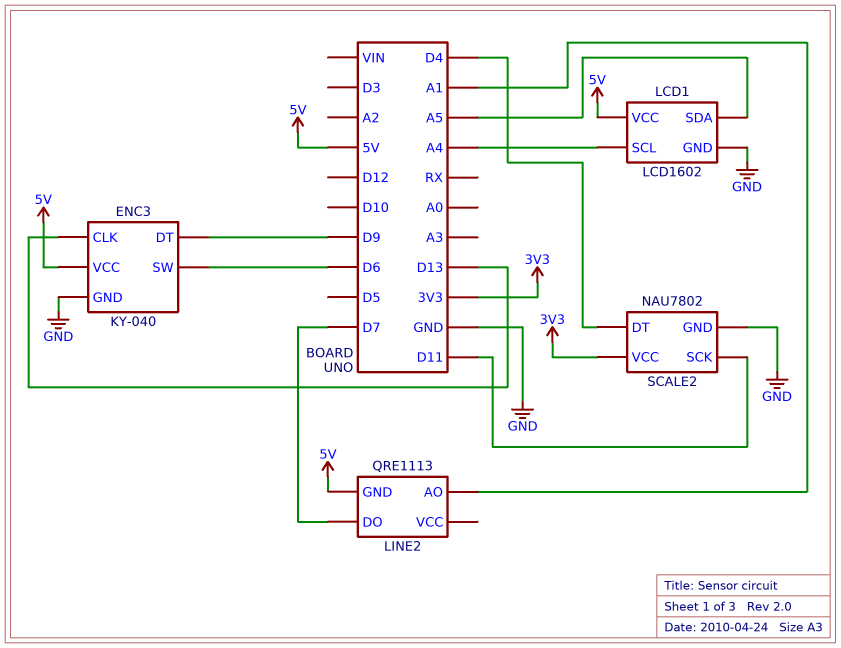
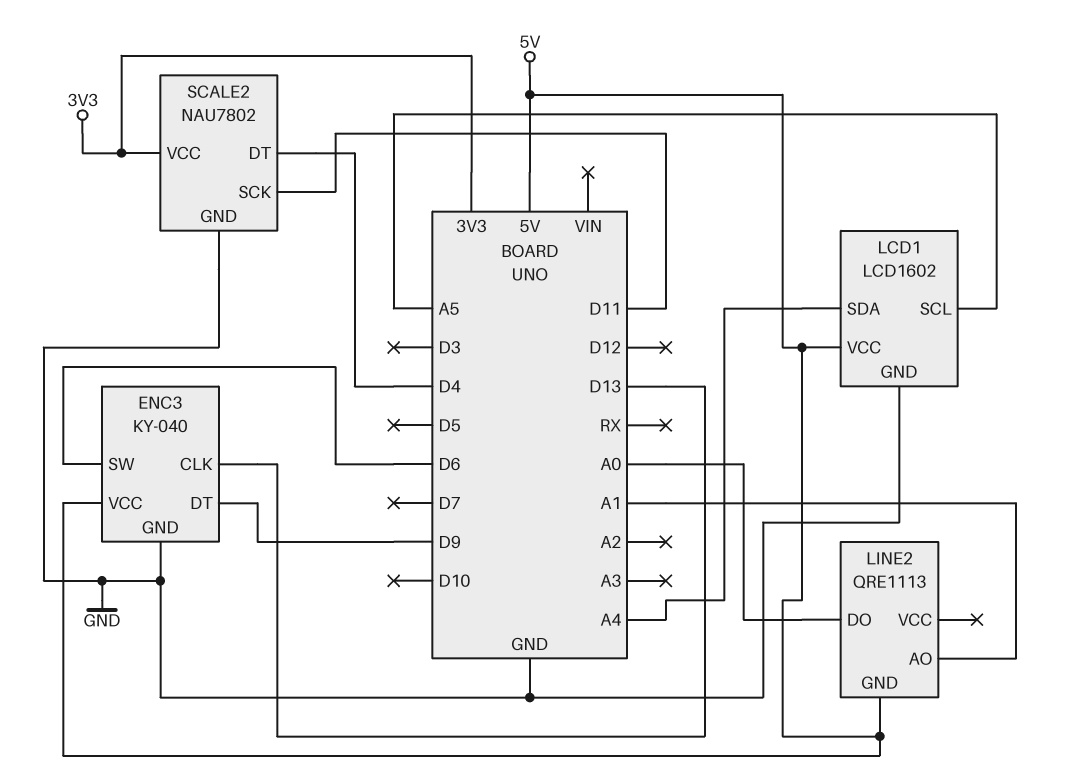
LCD1 pin SCL: A4 -> A5
LCD1 pin SDA: A5 -> A4
LINE2 pin DO: D7 -> A0

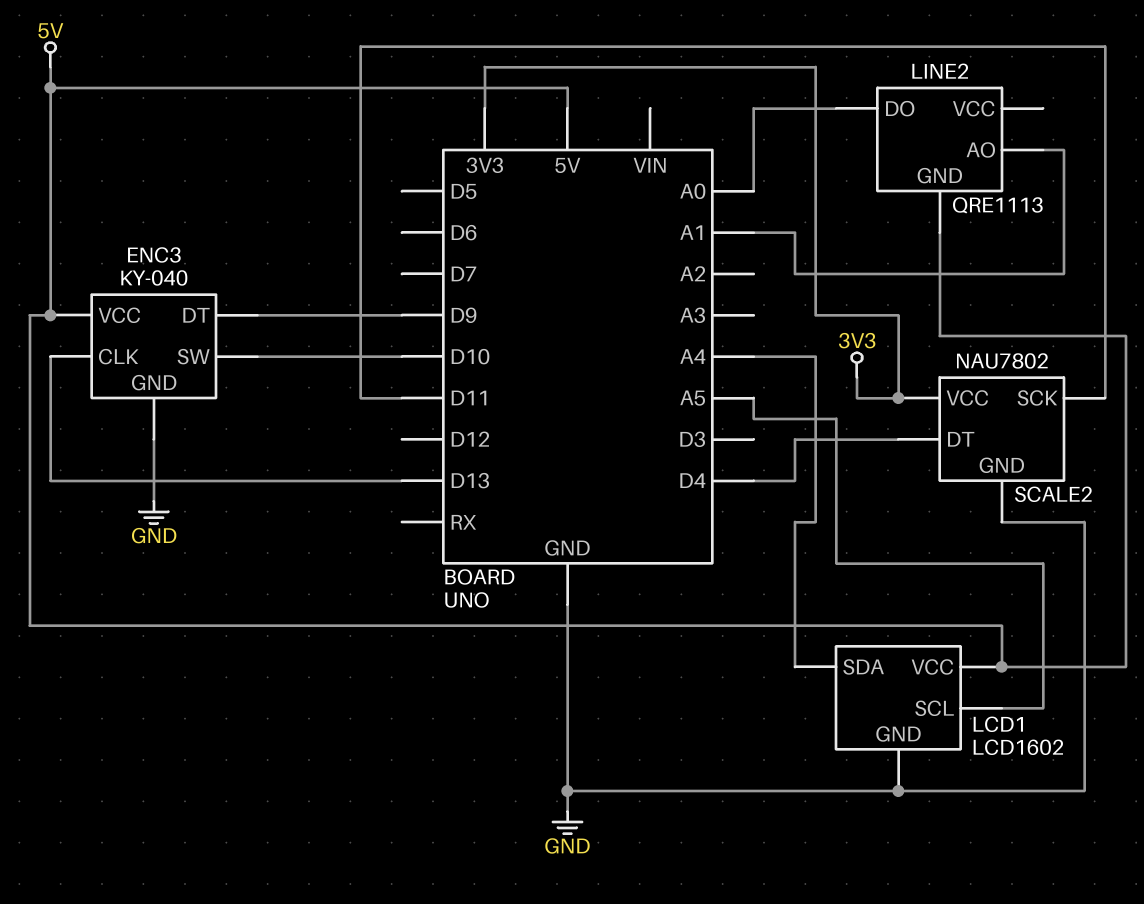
ENC3 pin SW: D6 -> D10

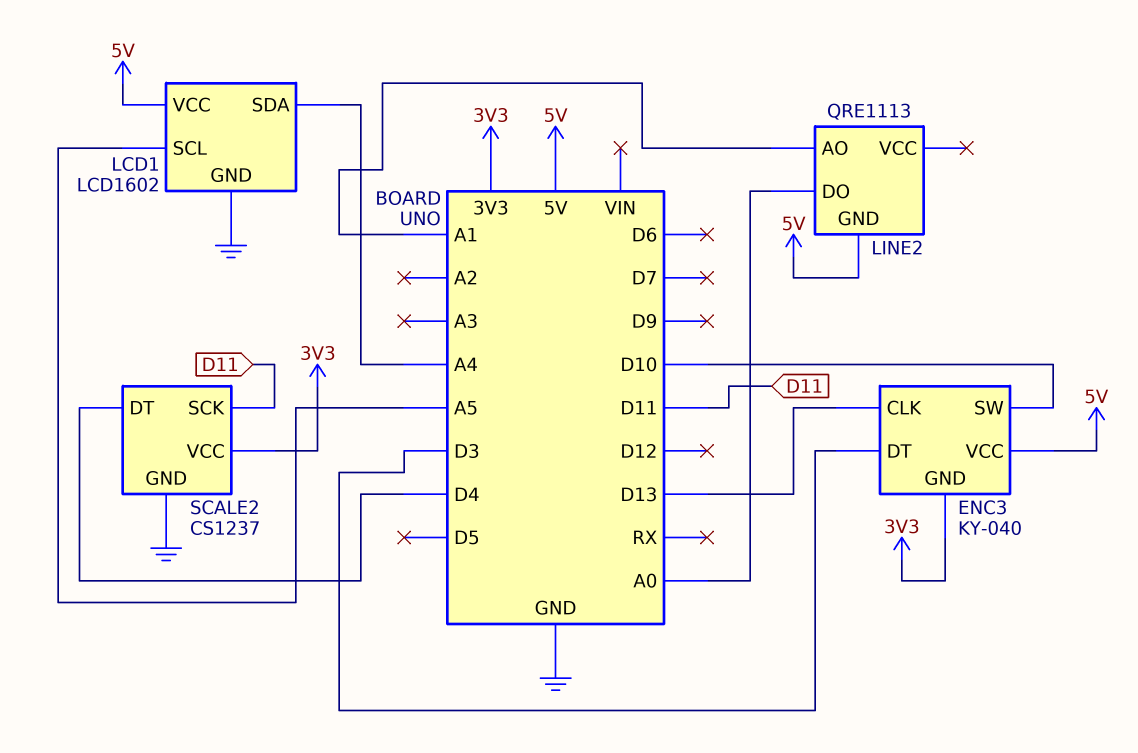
ENC3 pin DT: D9 -> D3
ENC3 pin GND: GND -> 3V3
SCALE2: NAU7802 -> CS1237

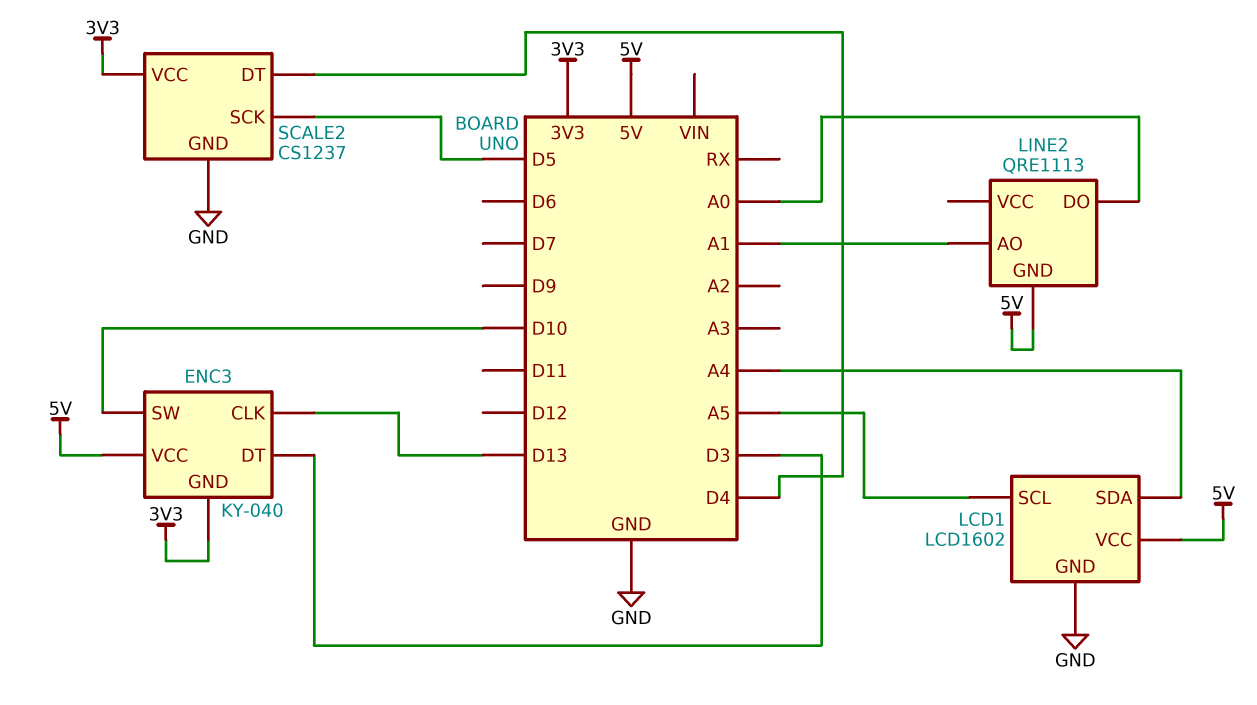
SCALE2 pin SCK: D11 -> D5

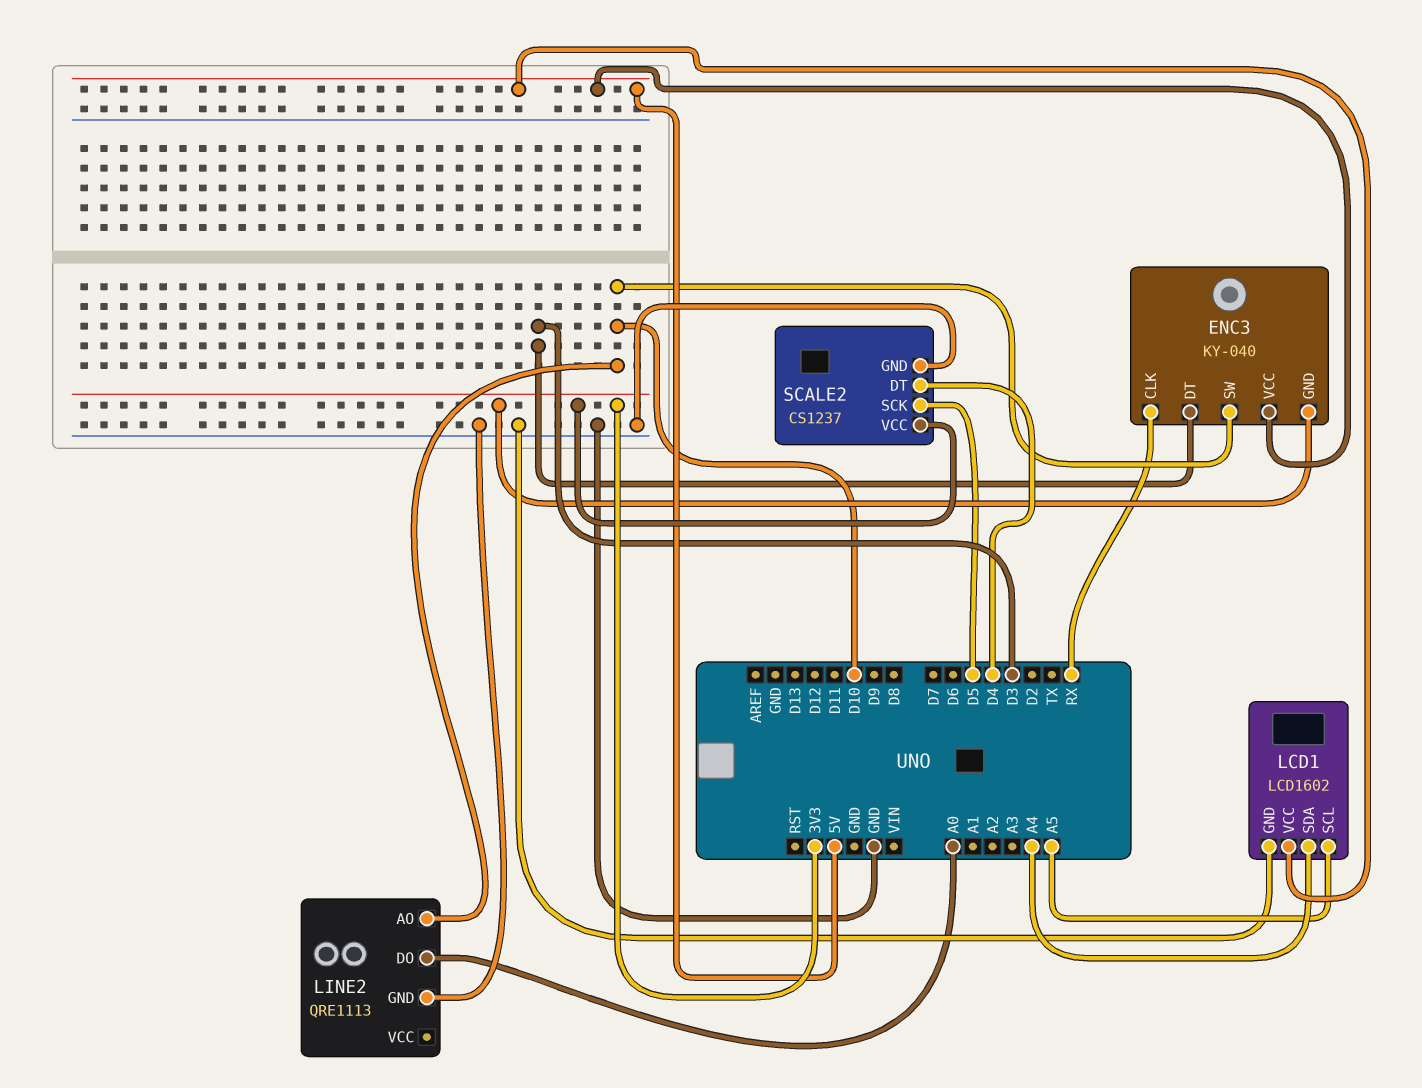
ENC3 pin CLK: D13 -> RX
LINE2 pin AO: A1 -> D10
LINE2 pin GND: 5V -> GND

